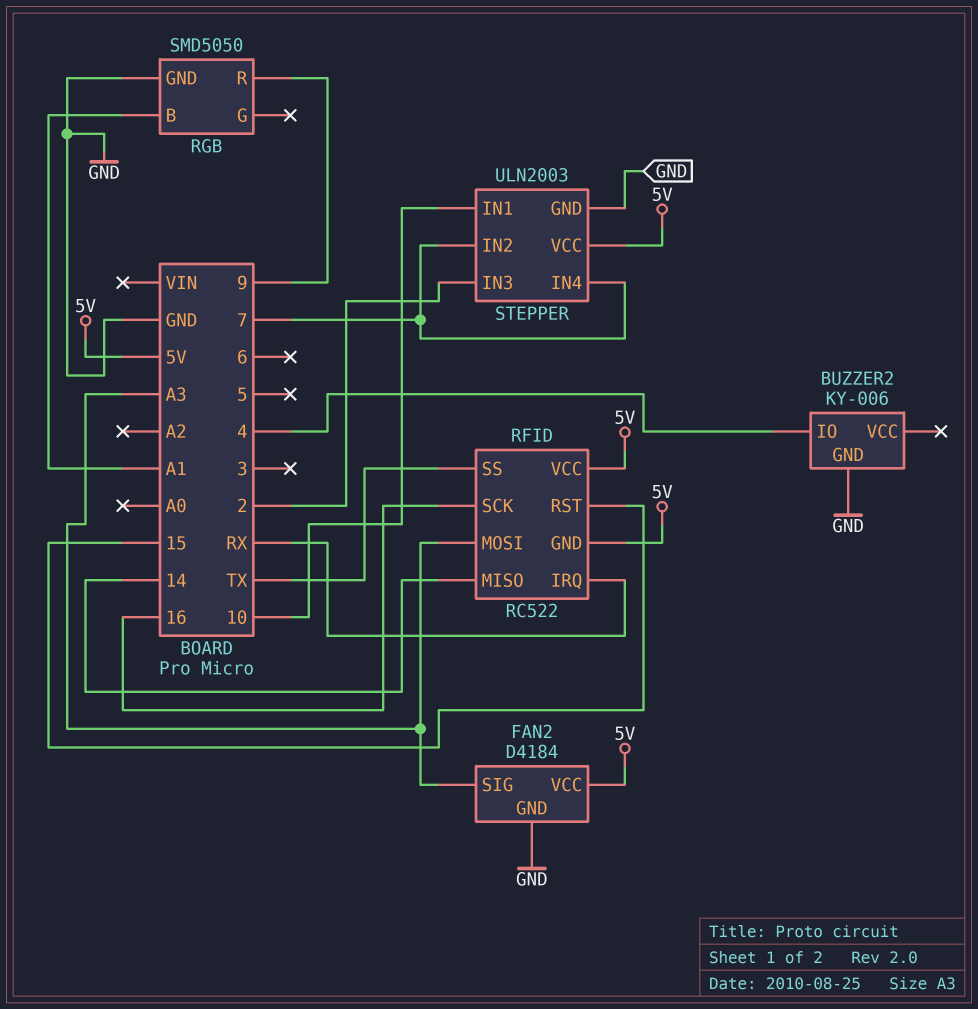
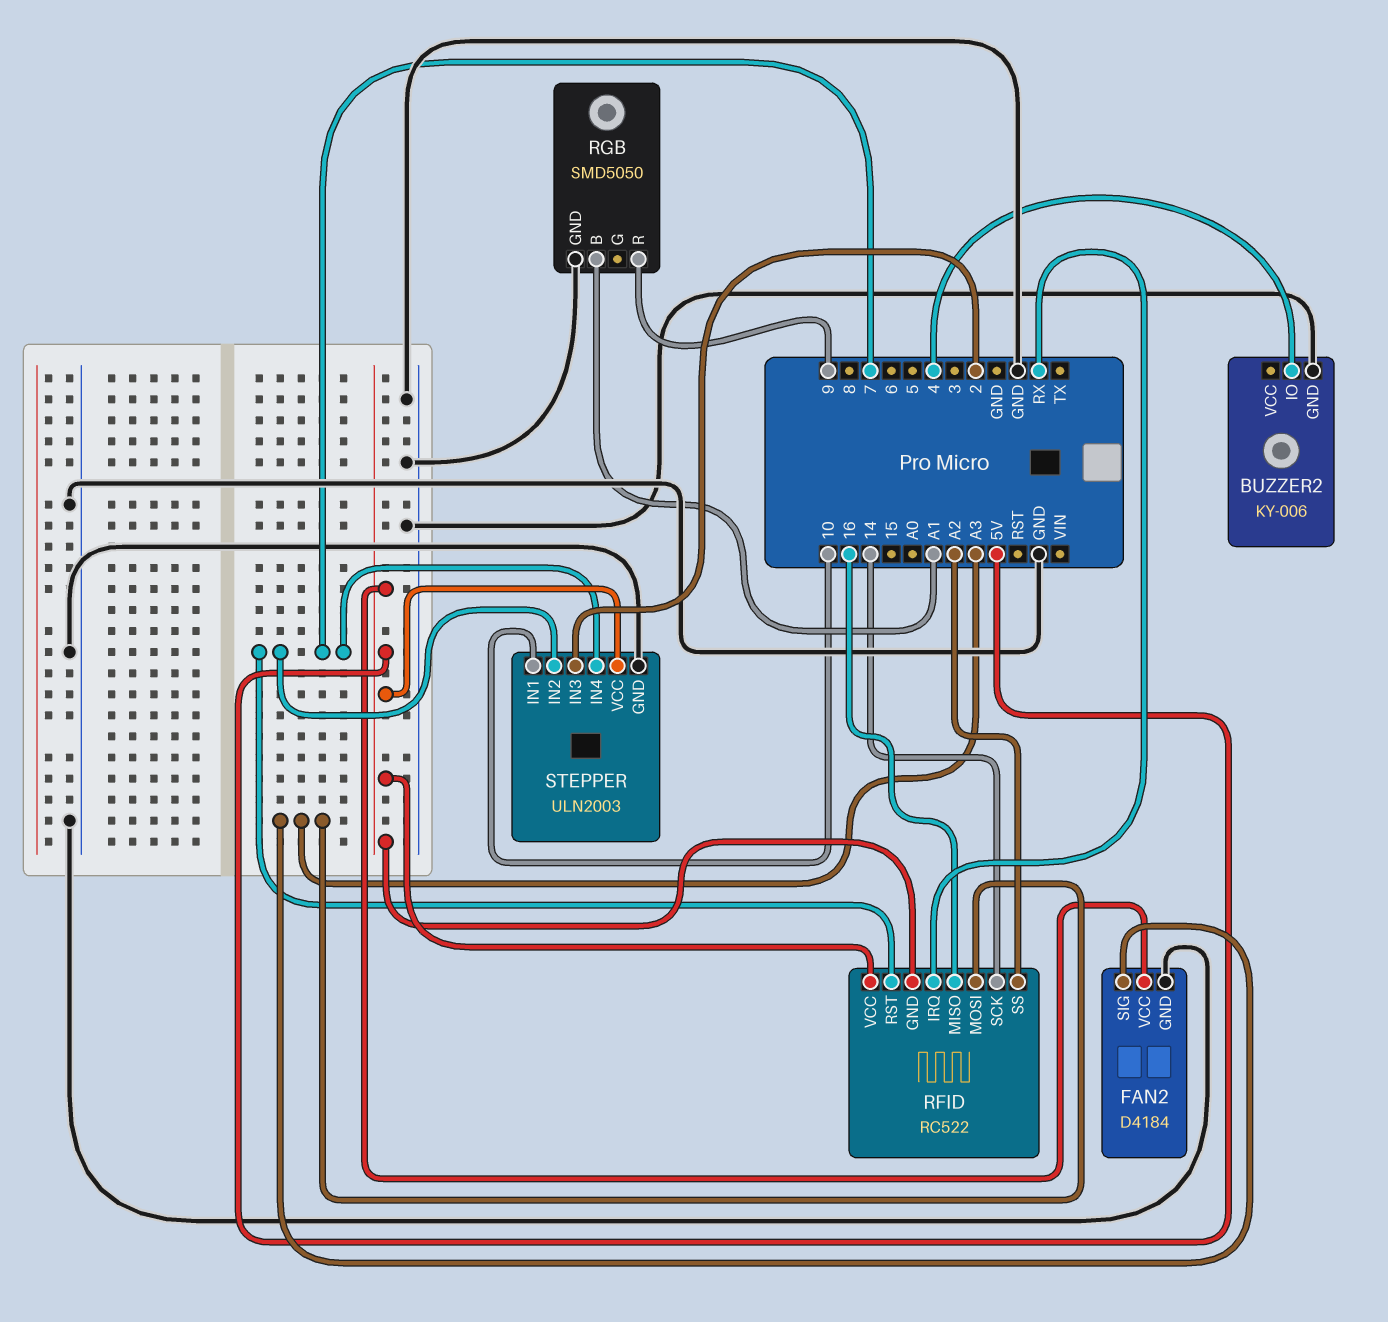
RFID pin MISO: 14 -> 16
RFID pin RST: 15 -> 7
RFID pin SCK: 16 -> 14
RFID pin SS: TX -> A2

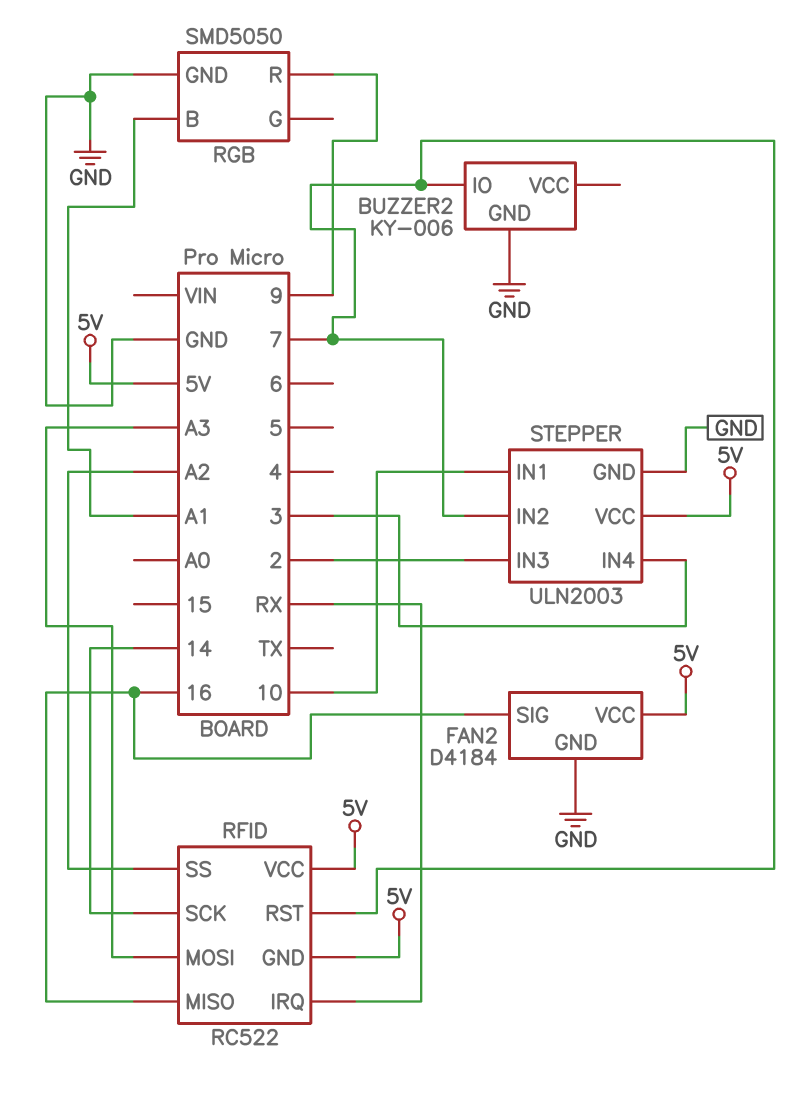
BUZZER2 pin IO: 4 -> 7
FAN2 pin SIG: A3 -> 16
STEPPER pin IN4: 7 -> 3

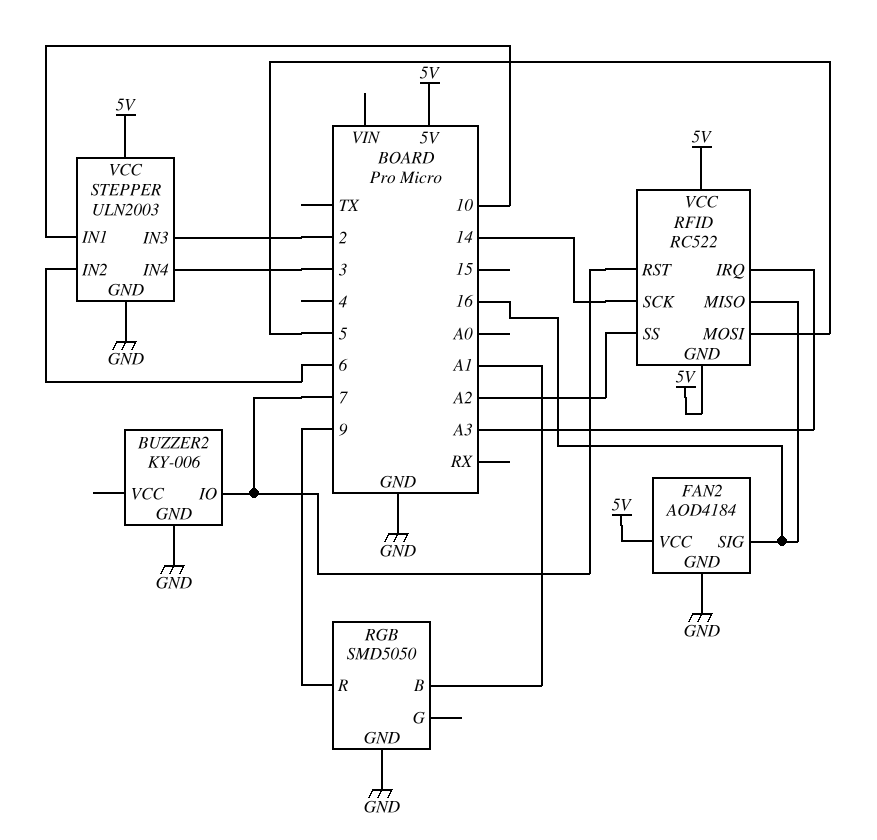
FAN2: D4184 -> AOD4184
RFID pin IRQ: RX -> A3
RFID pin MOSI: A3 -> 5
STEPPER pin IN2: 7 -> 6

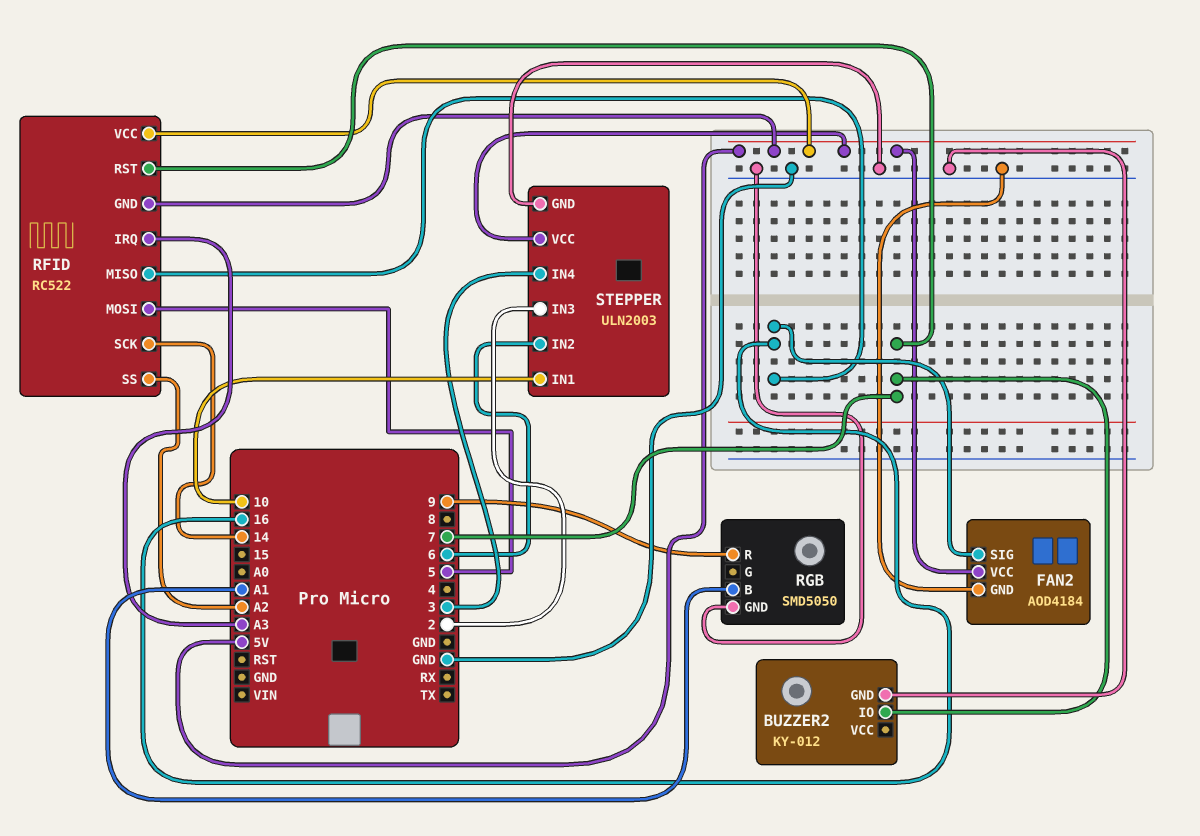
BUZZER2: KY-006 -> KY-012

